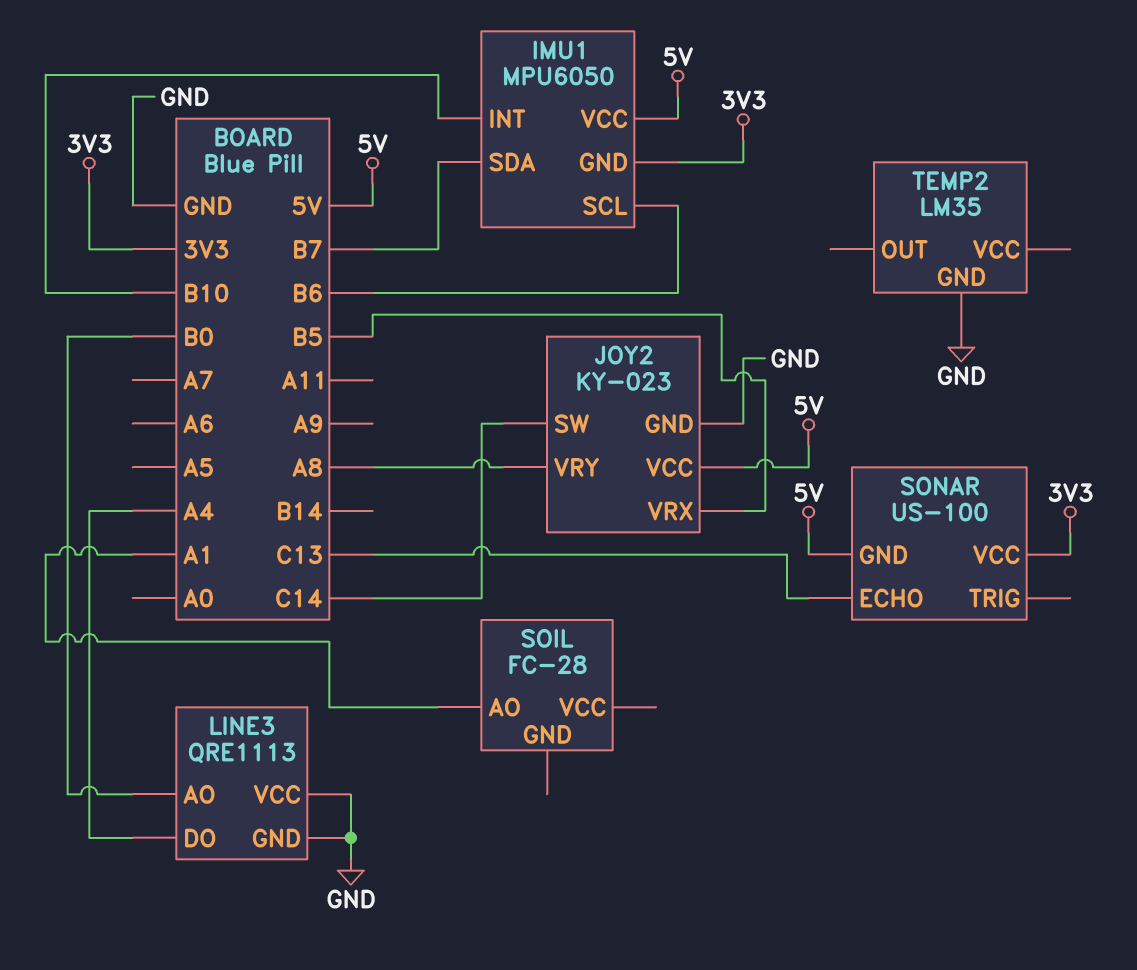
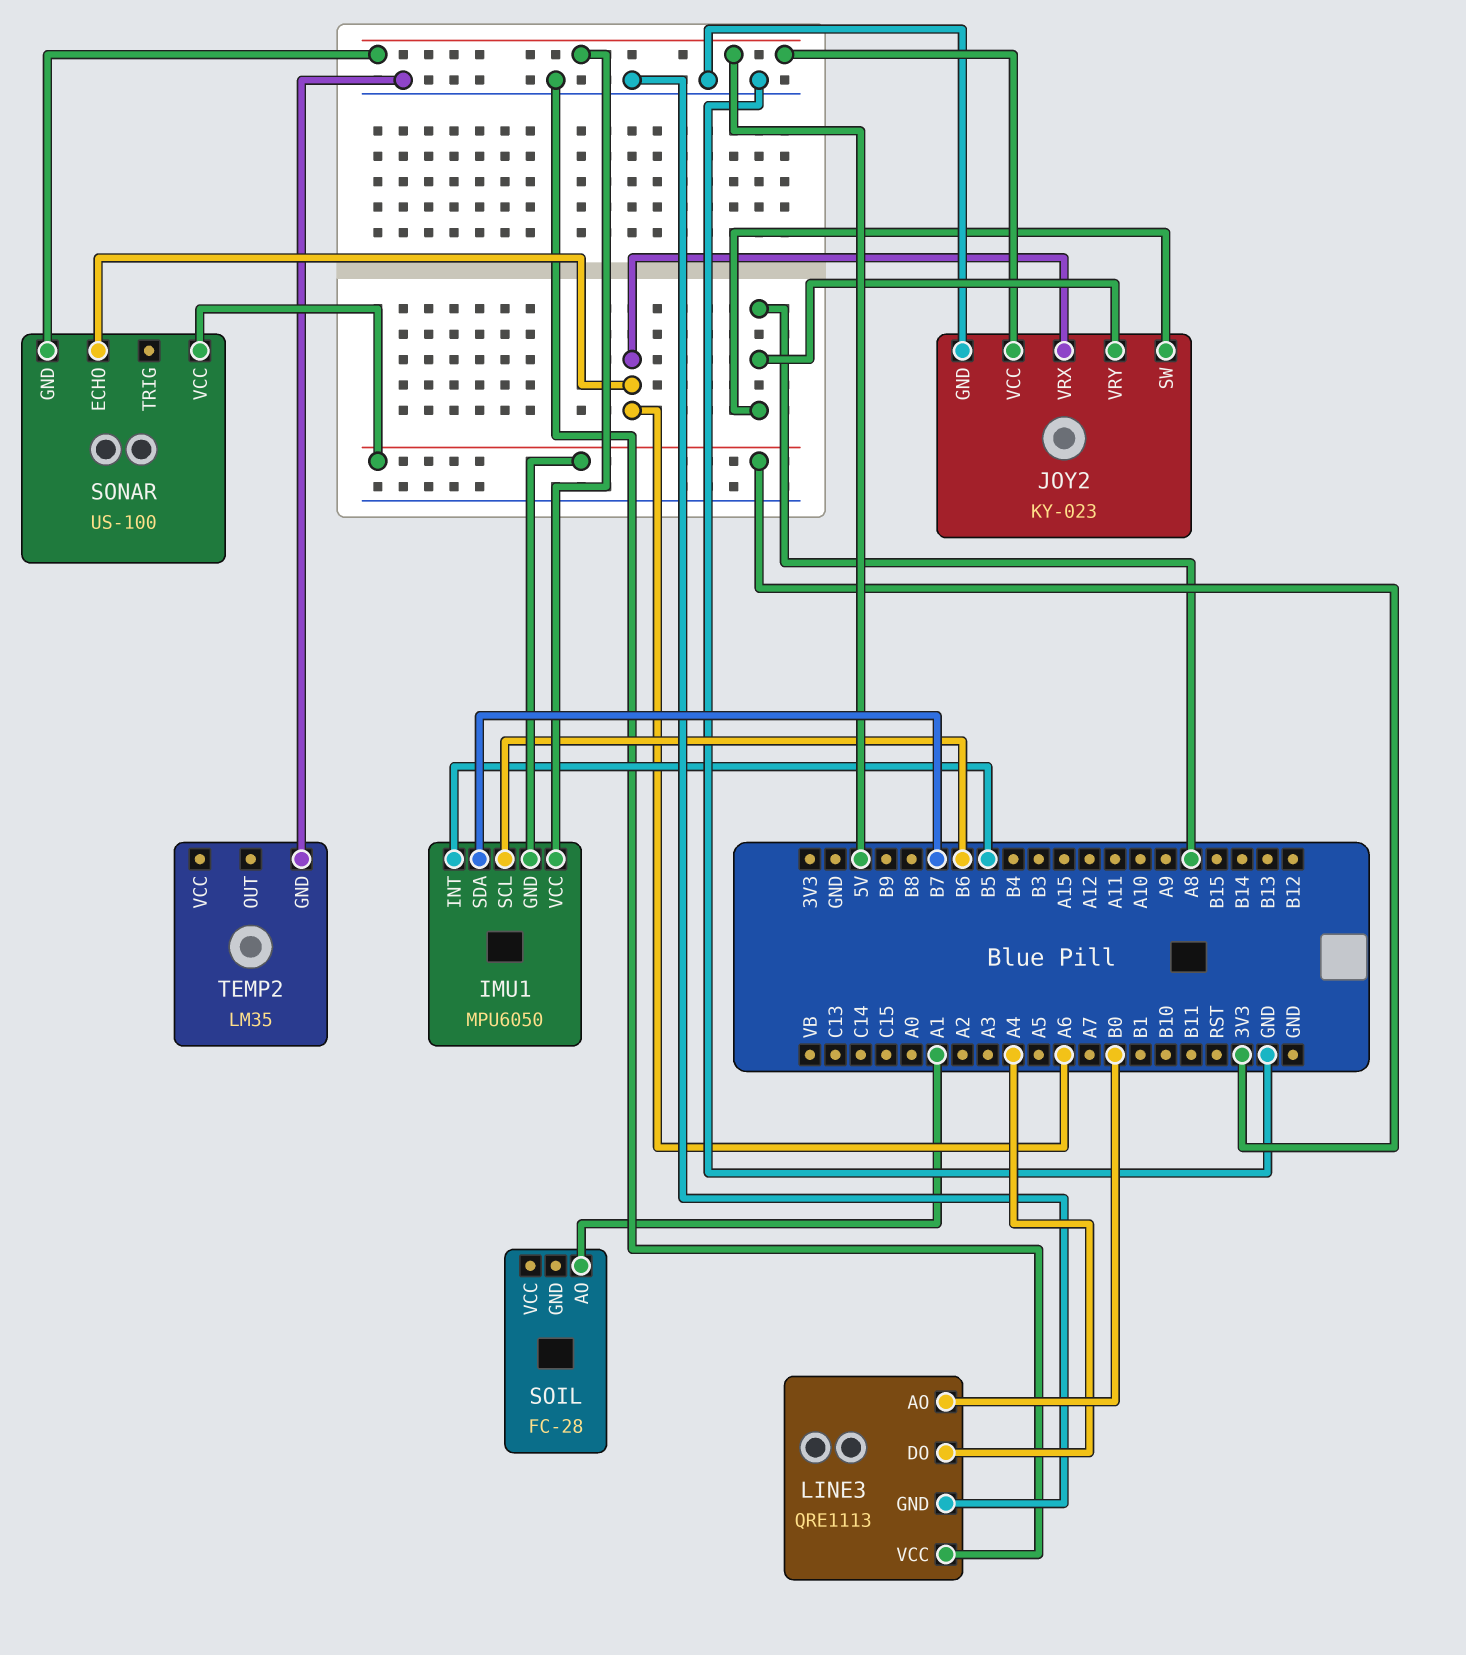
IMU1 pin INT: B10 -> B5
JOY2 pin SW: C14 -> A8
JOY2 pin VRX: B5 -> A6
SONAR pin ECHO: C13 -> A6

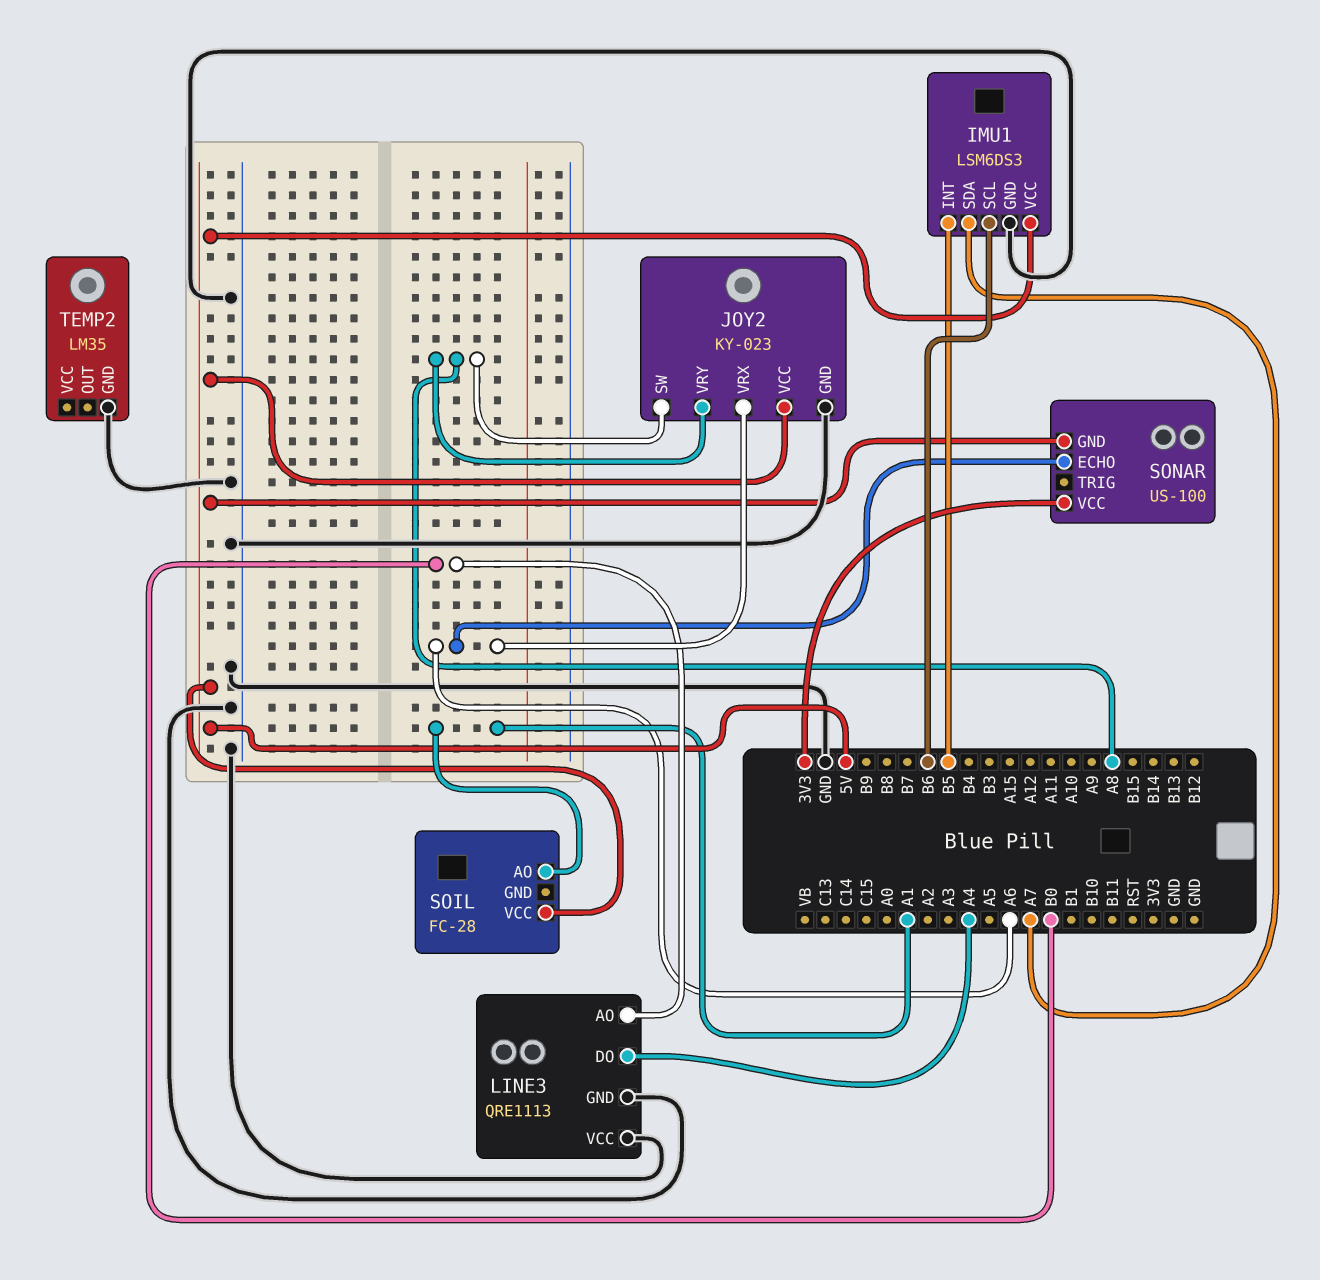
IMU1: MPU6050 -> LSM6DS3
IMU1 pin GND: 3V3 -> GND
IMU1 pin SDA: B7 -> A7
SOIL pin VCC: none -> 5V

